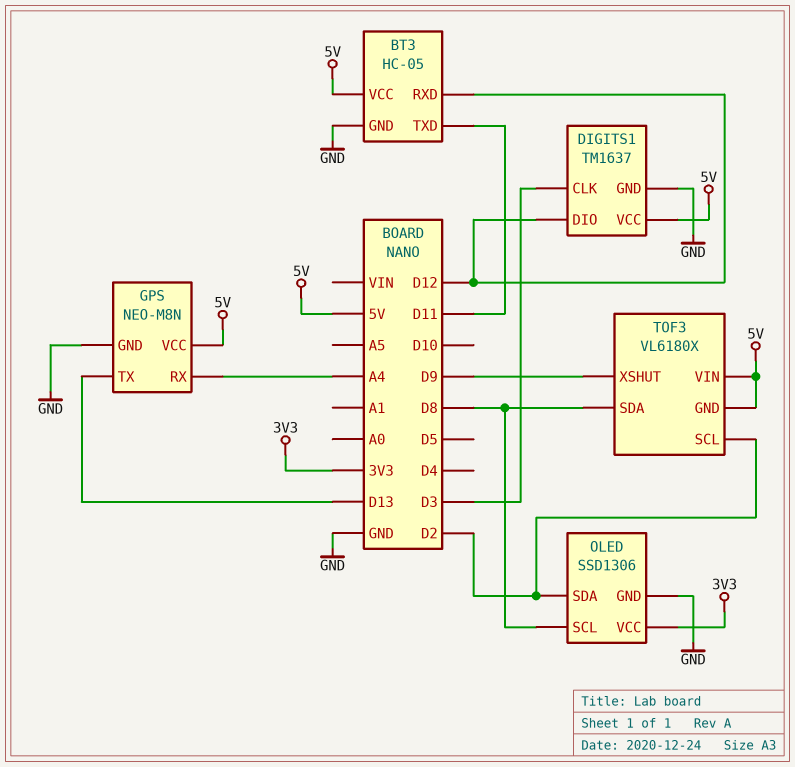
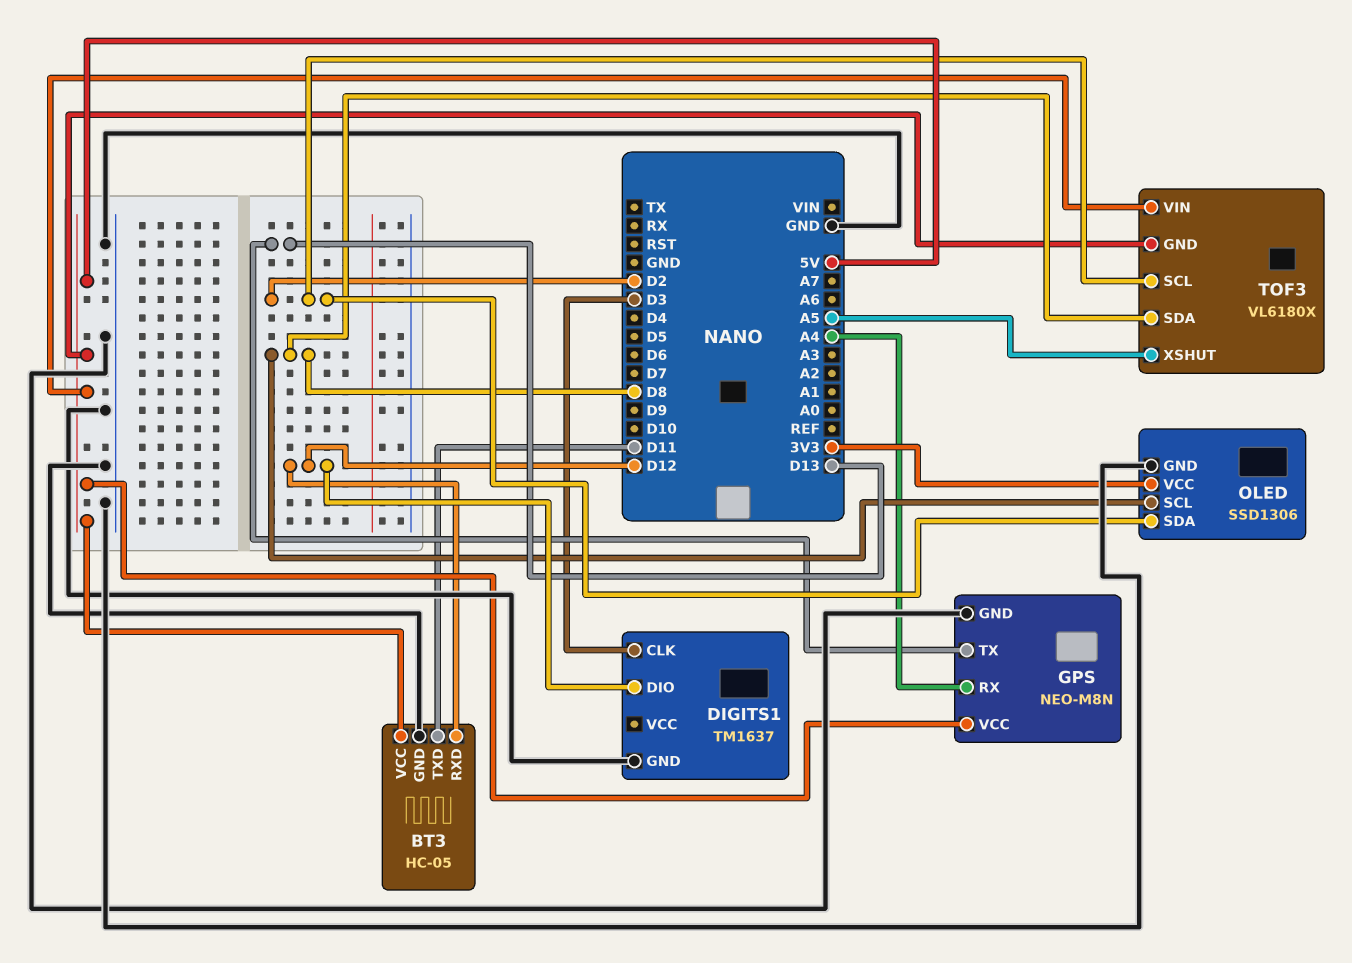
DIGITS1 pin VCC: 5V -> none
TOF3 pin XSHUT: D9 -> A5

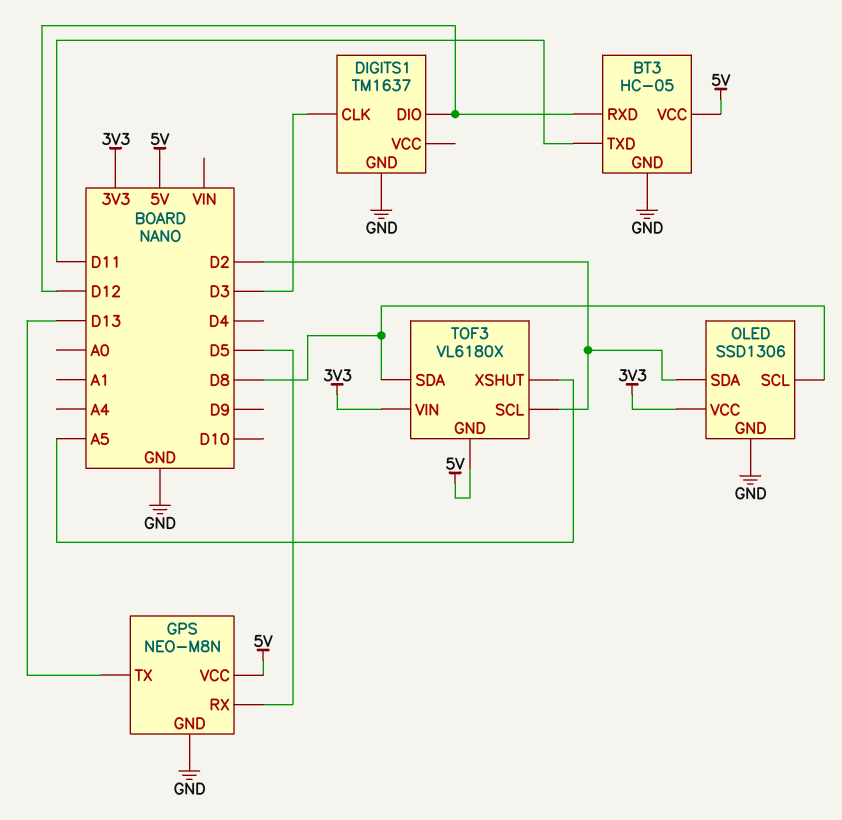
GPS pin RX: A4 -> D5
TOF3 pin VIN: 5V -> 3V3

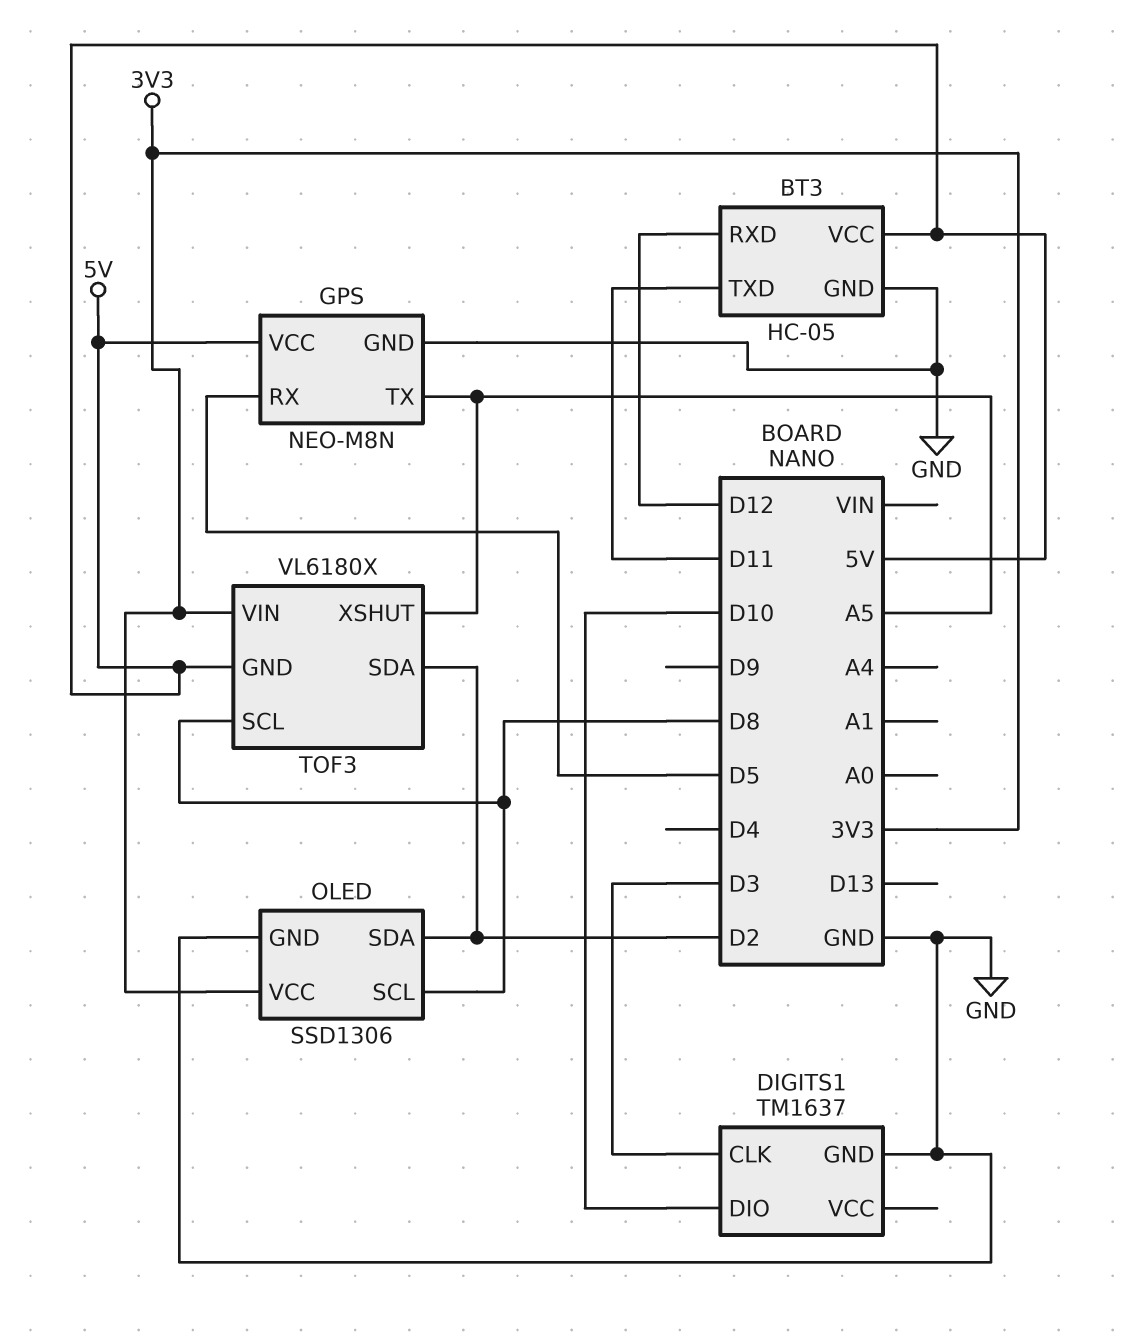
DIGITS1 pin DIO: D12 -> D10
GPS pin TX: D13 -> A5
TOF3 pin SCL: D2 -> D8
TOF3 pin SDA: D8 -> D2

